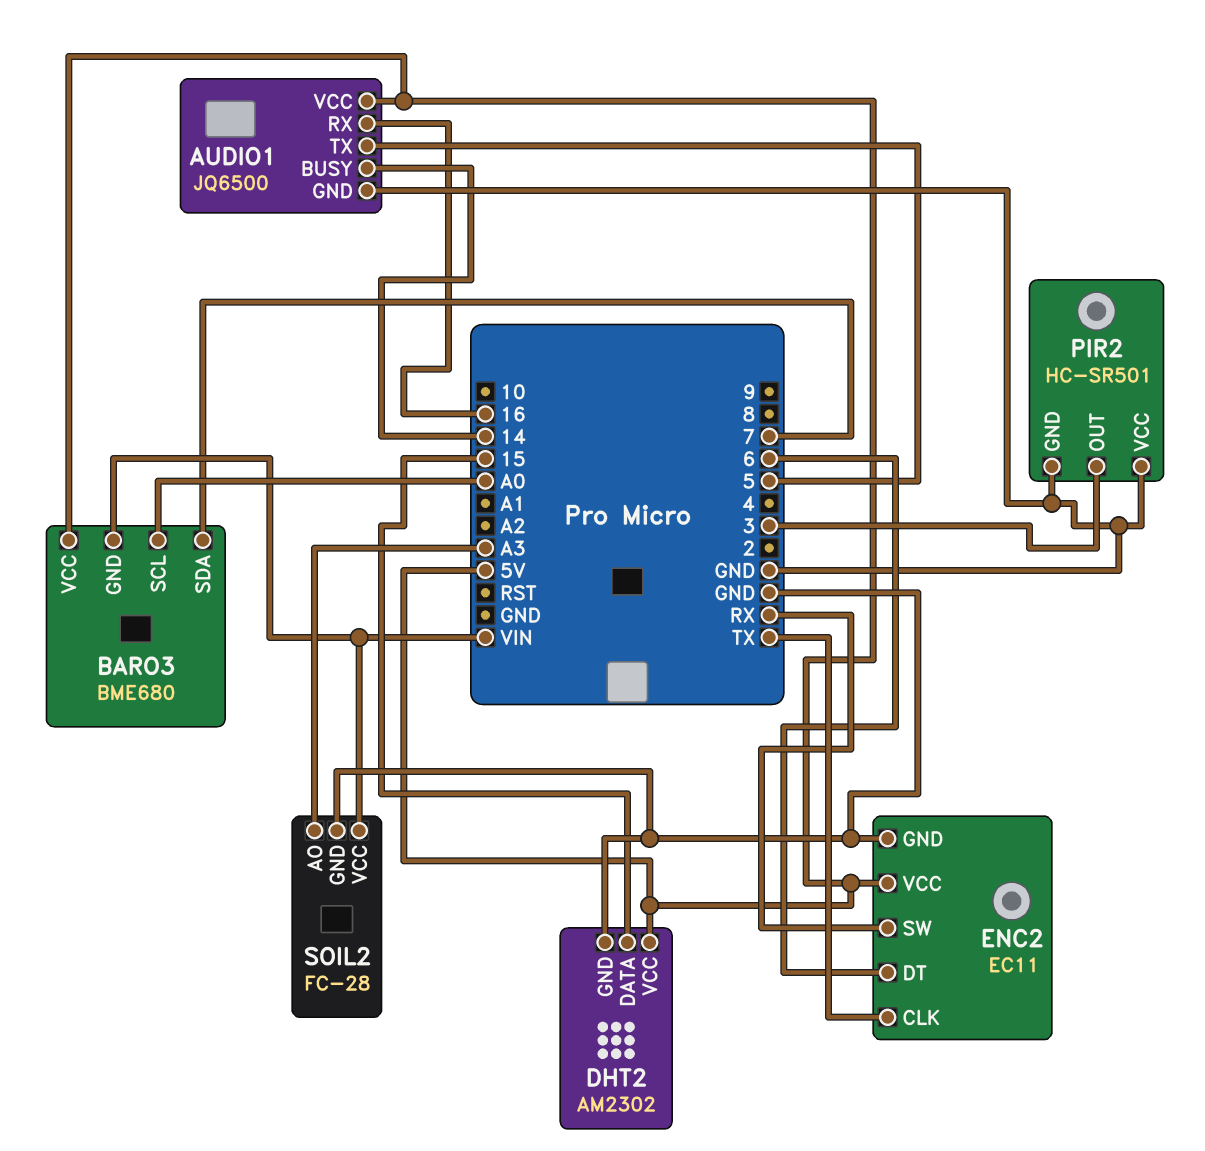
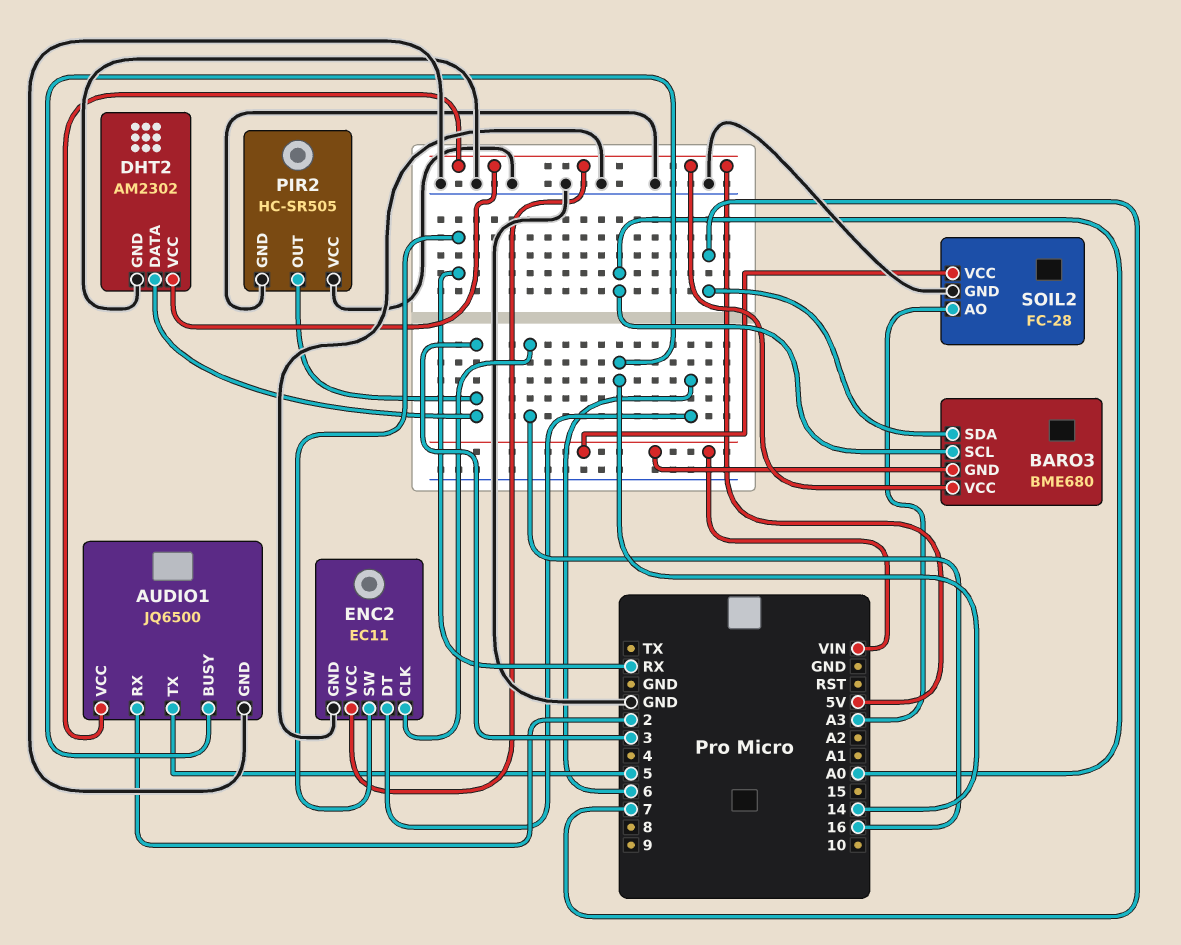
AUDIO1 pin RX: 16 -> 2
DHT2 pin DATA: 15 -> 3
ENC2 pin CLK: TX -> 16
PIR2: HC-SR501 -> HC-SR505

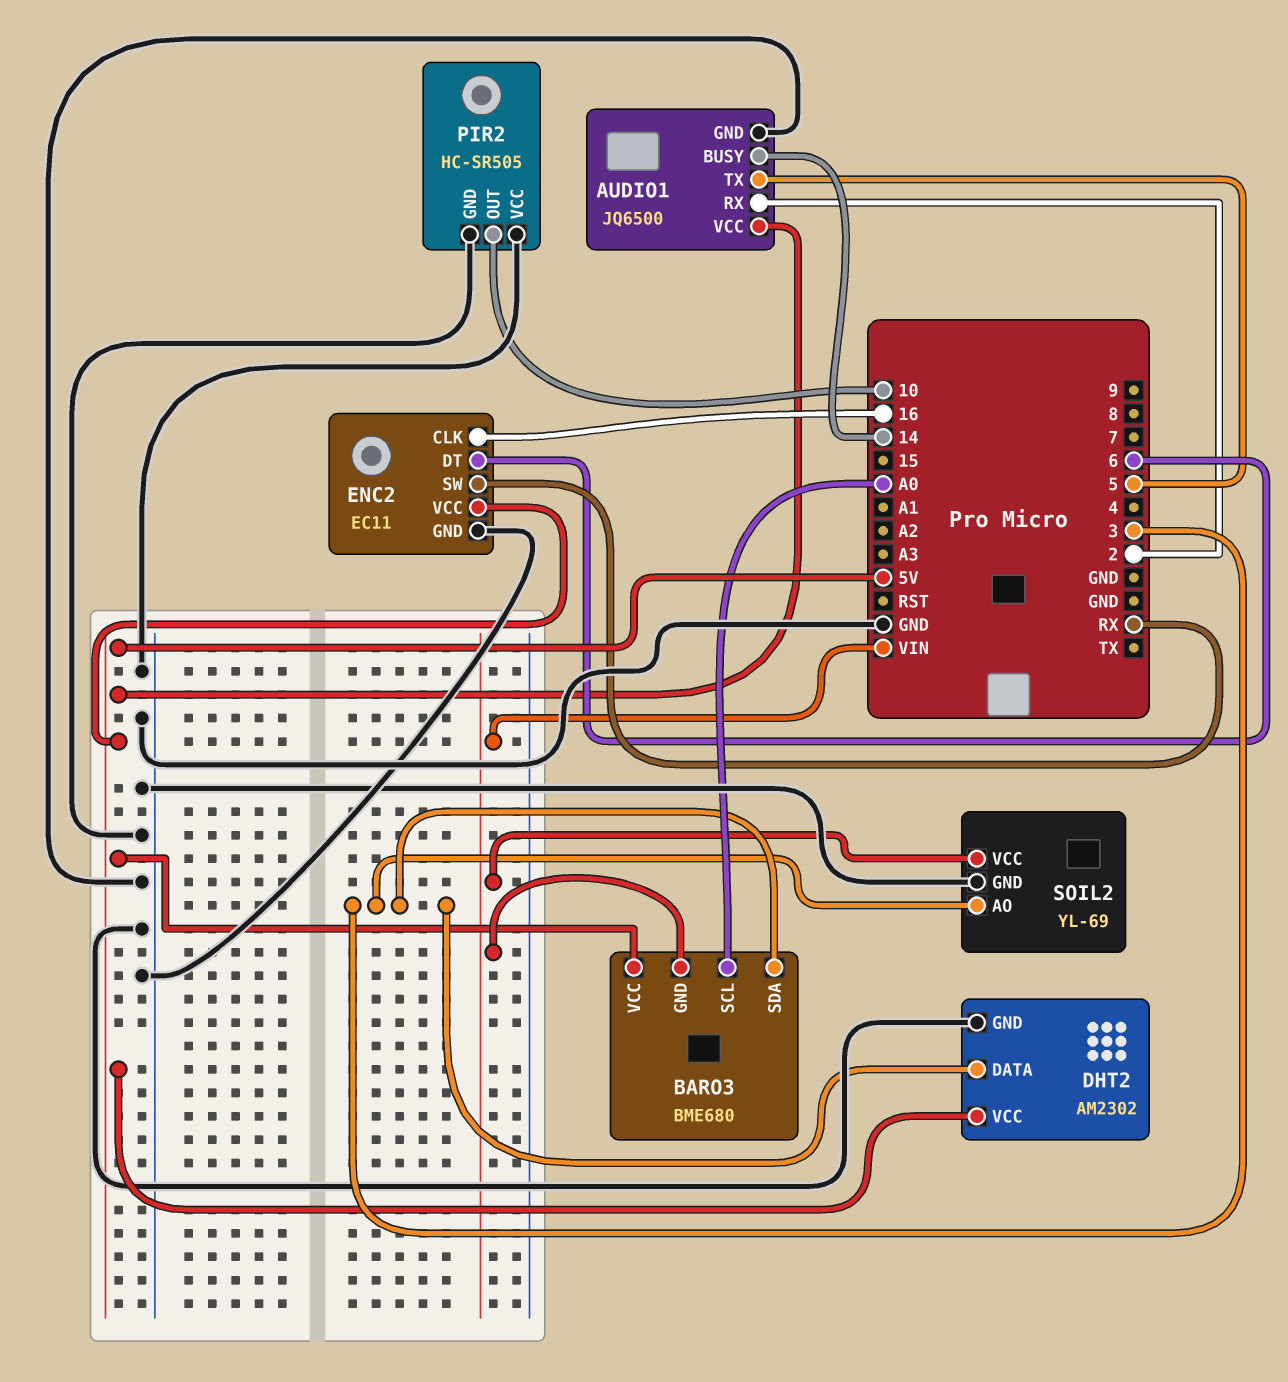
BARO3 pin SDA: 7 -> 3
PIR2 pin OUT: 3 -> 10
SOIL2: FC-28 -> YL-69
SOIL2 pin AO: A3 -> 3

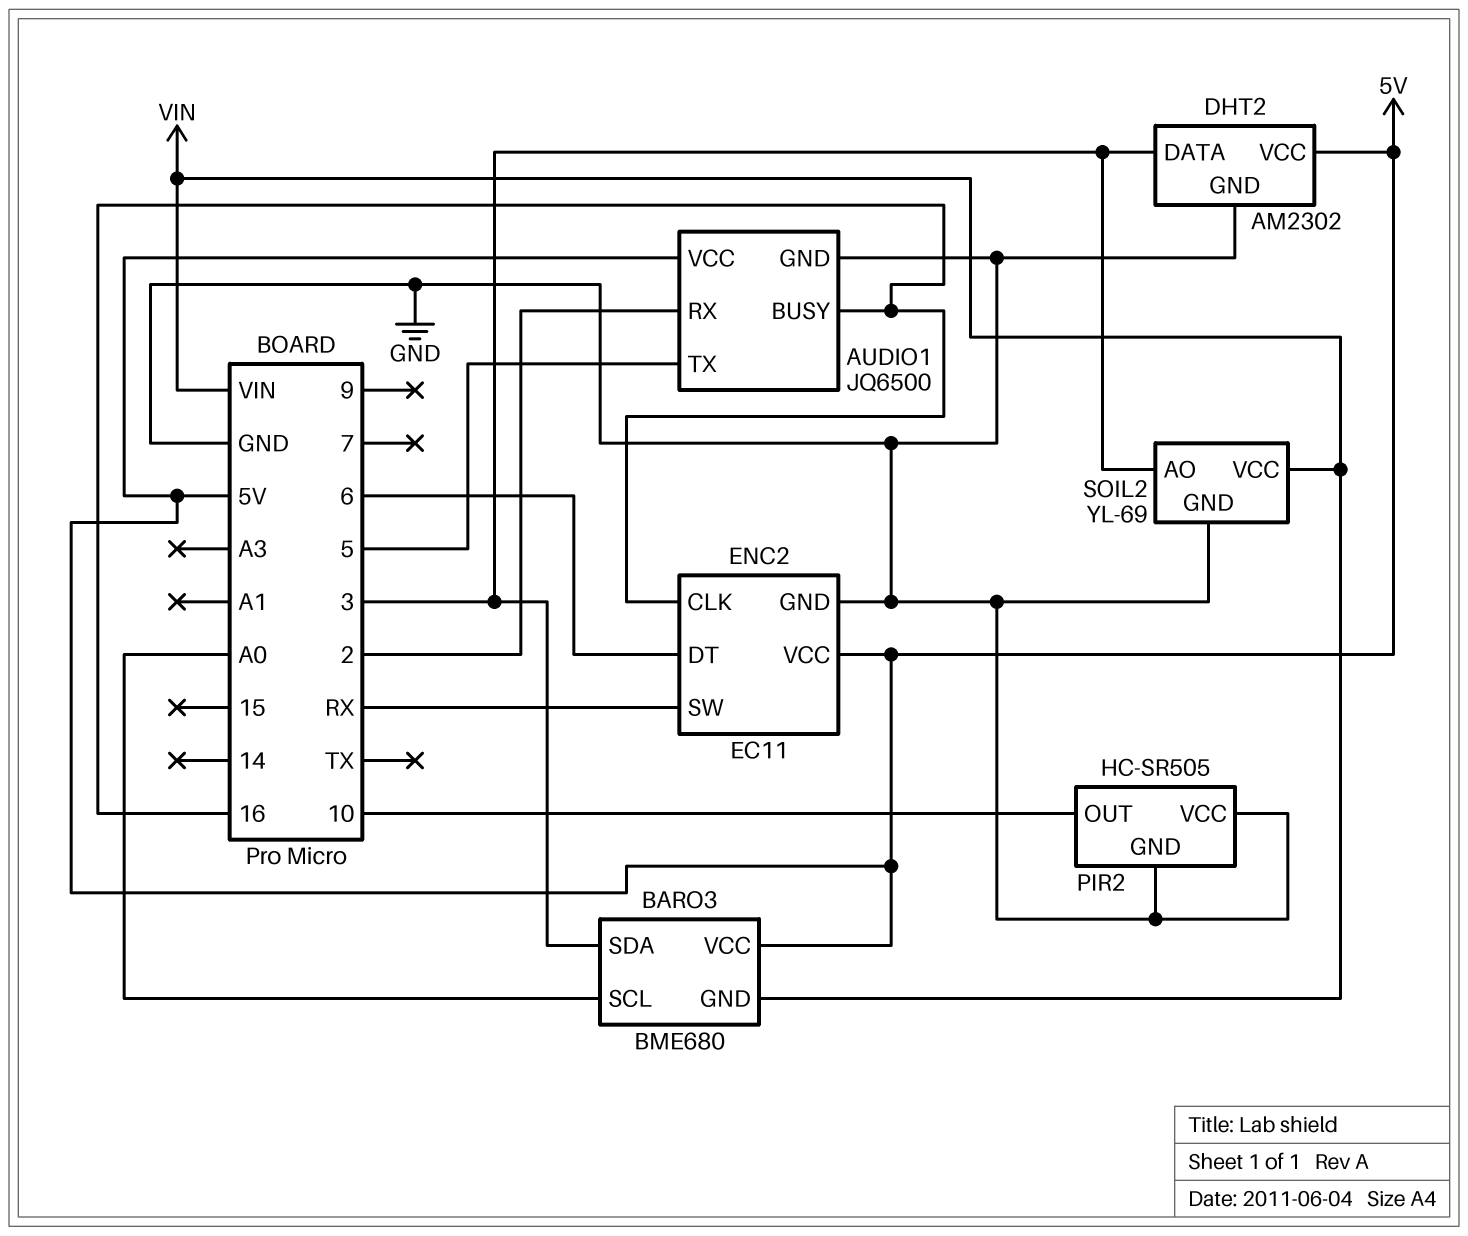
AUDIO1 pin BUSY: 14 -> 16

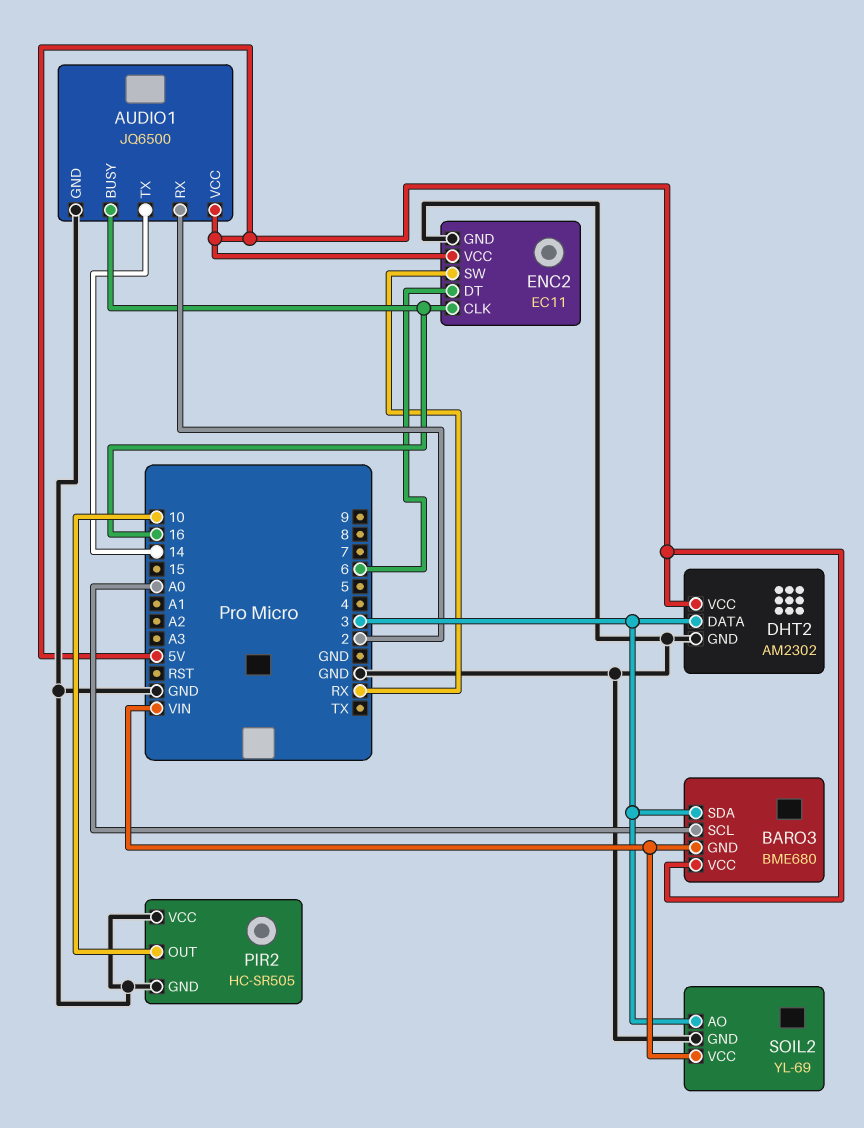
AUDIO1 pin TX: 5 -> 14

